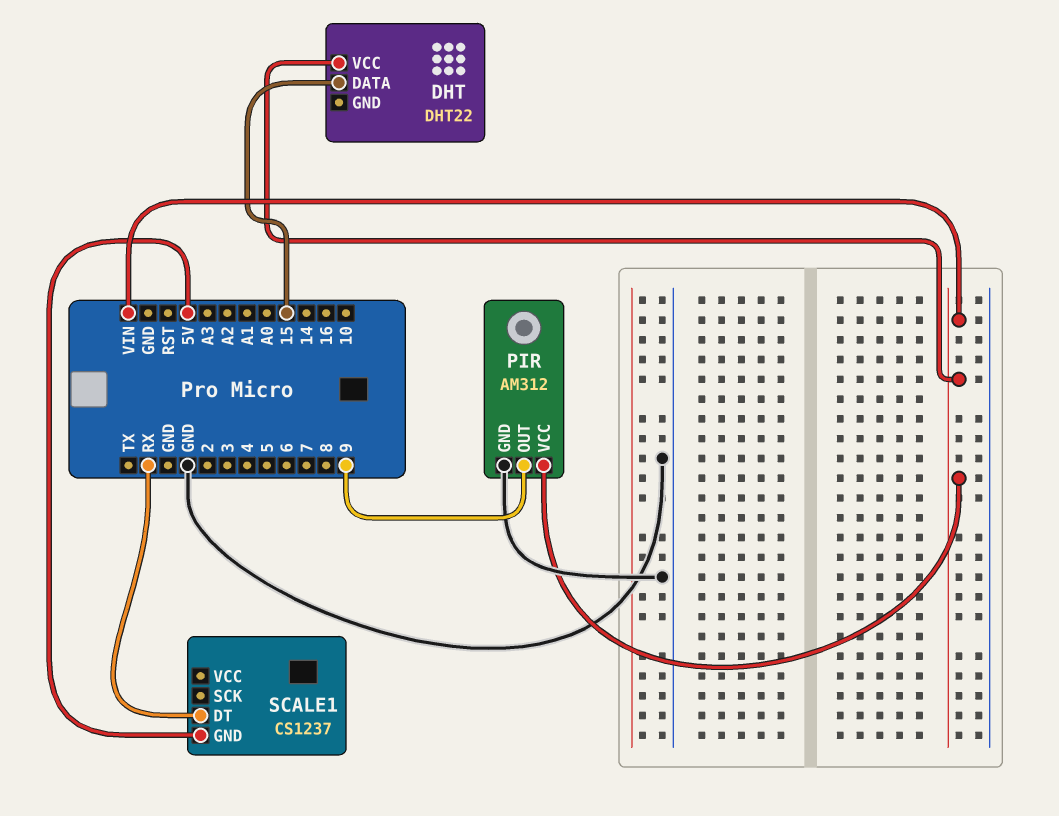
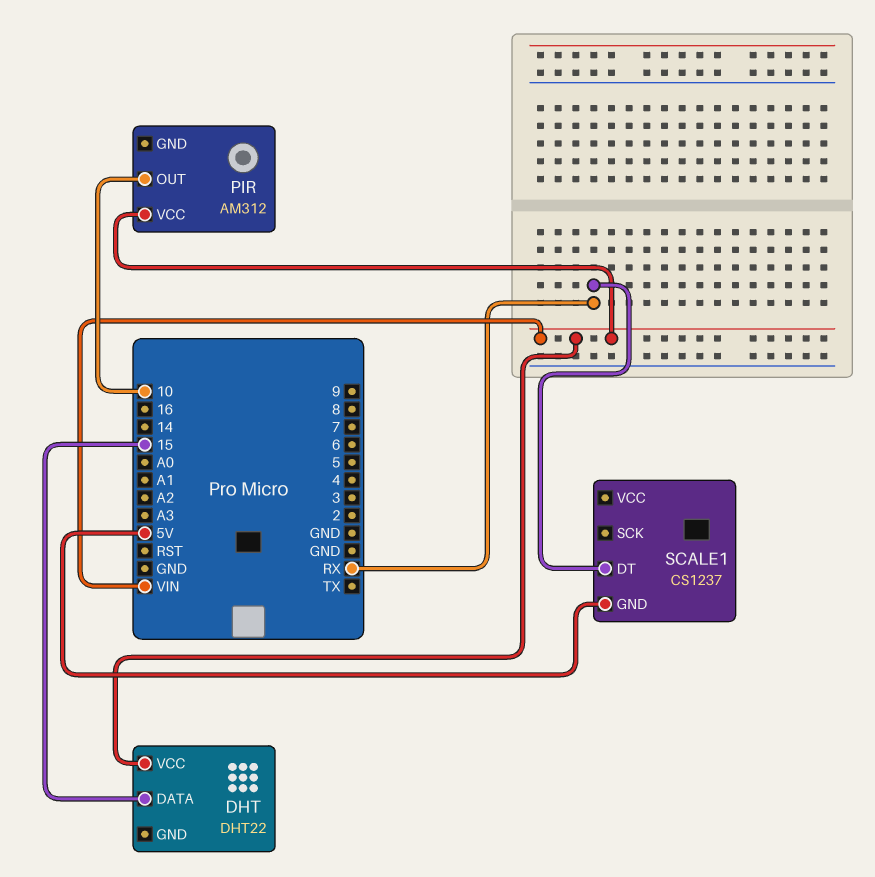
PIR pin GND: GND -> none
PIR pin OUT: 9 -> 10

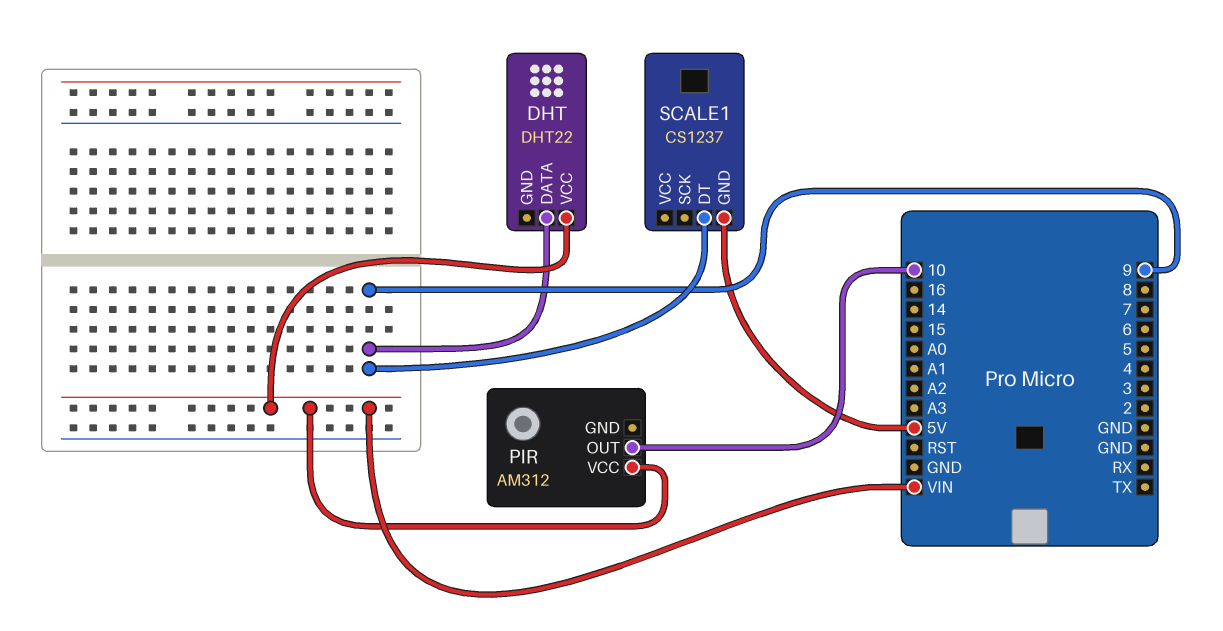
DHT pin DATA: 15 -> 9
SCALE1 pin DT: RX -> 9

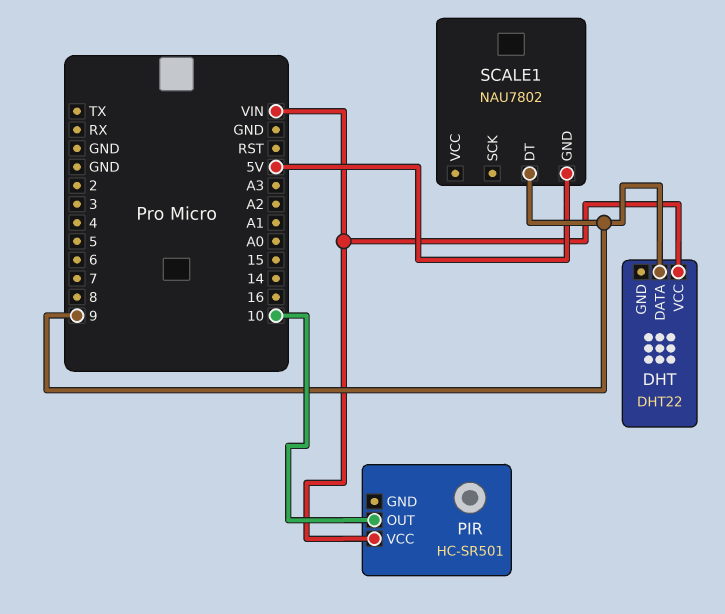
PIR: AM312 -> HC-SR501
SCALE1: CS1237 -> NAU7802

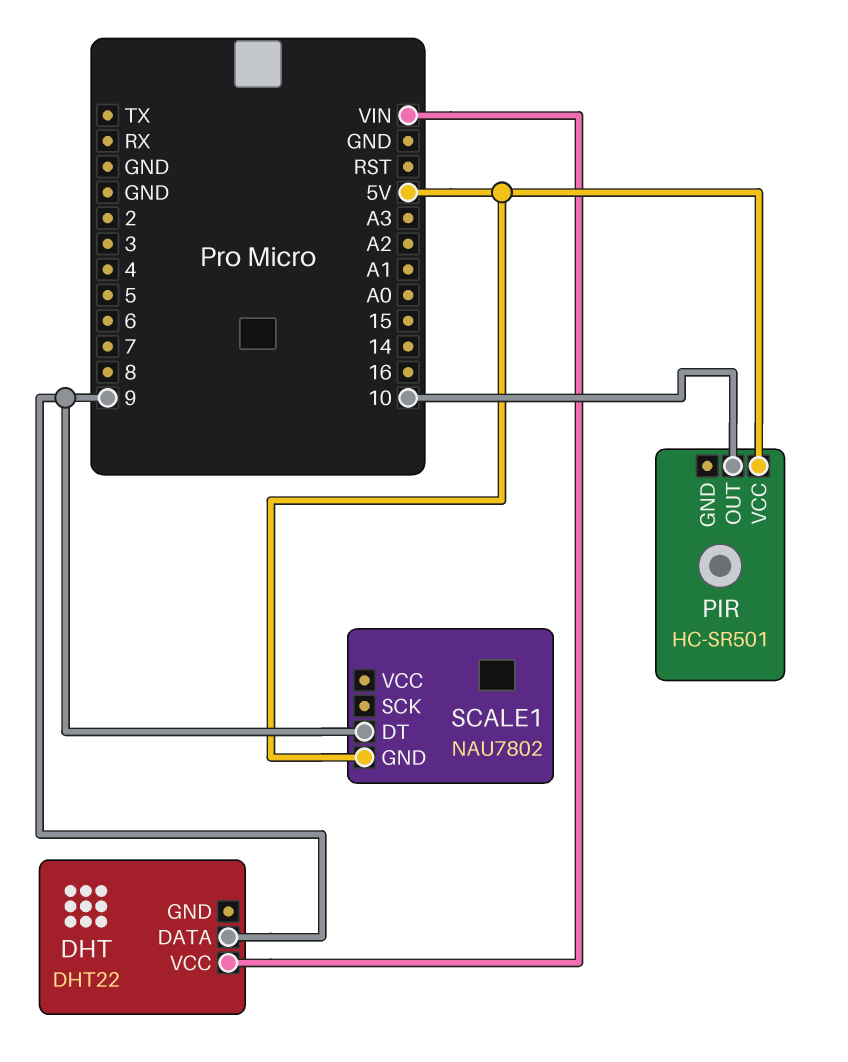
PIR pin VCC: VIN -> 5V

